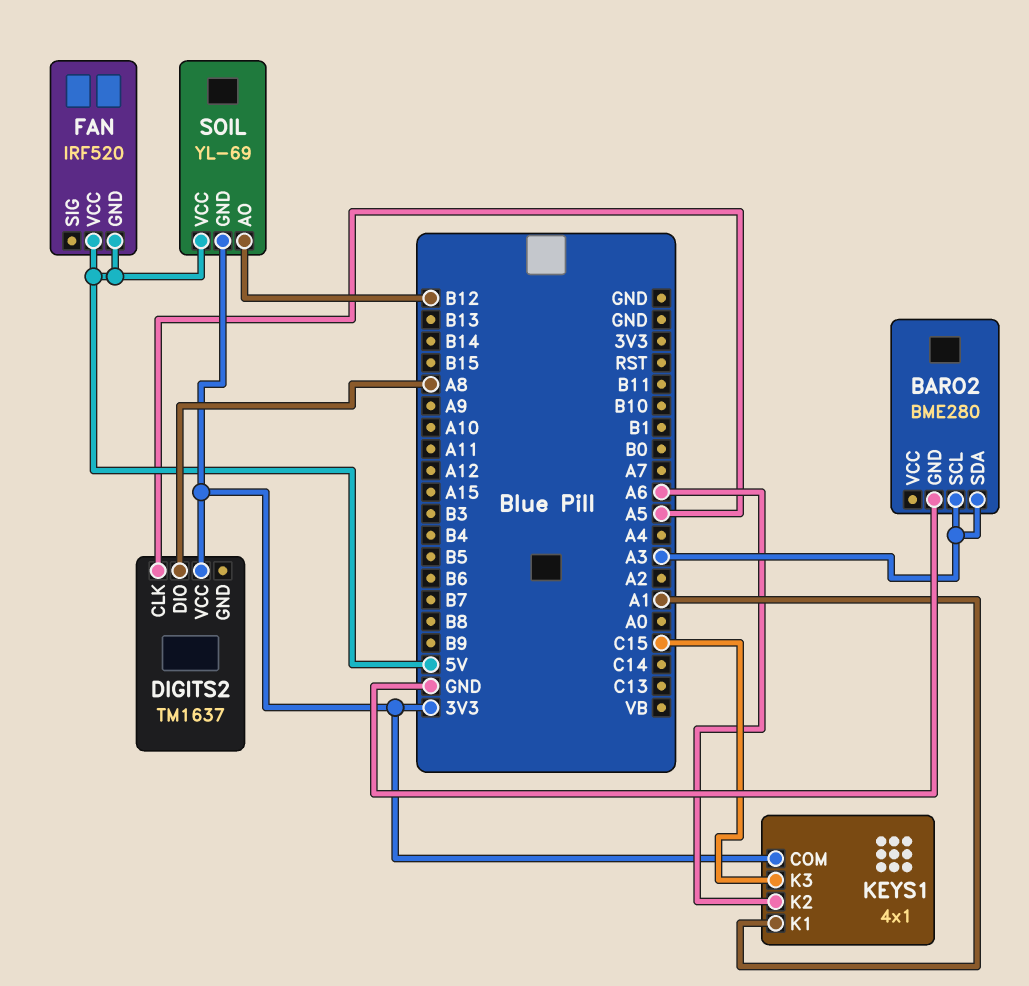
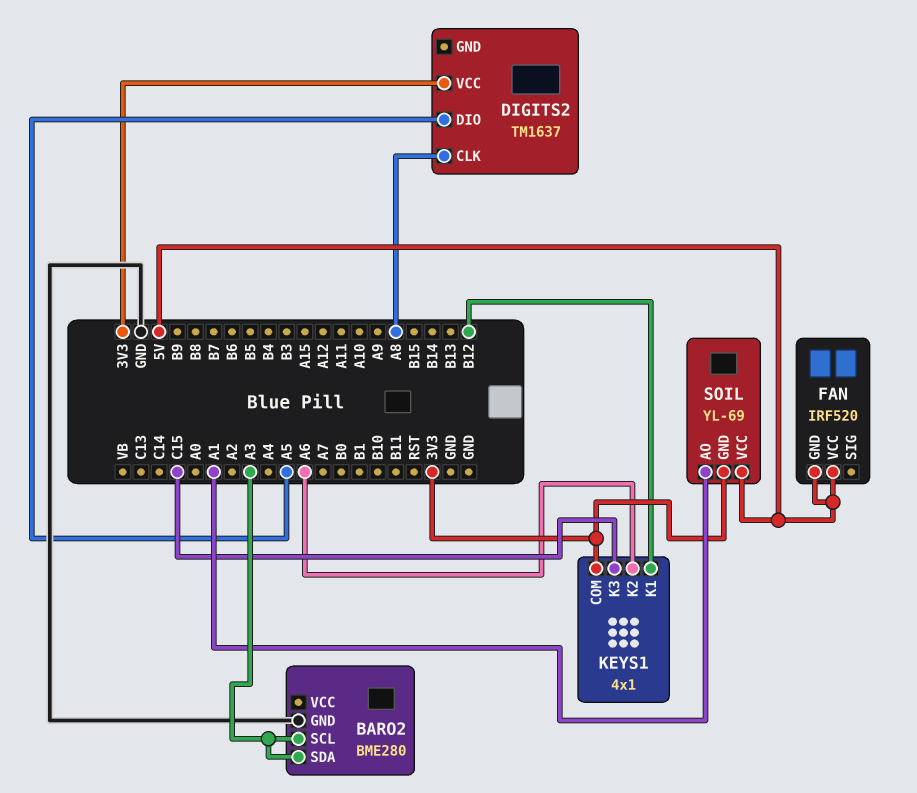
DIGITS2 pin CLK: A5 -> A8
DIGITS2 pin DIO: A8 -> A5
KEYS1 pin K1: A1 -> B12
SOIL pin AO: B12 -> A1

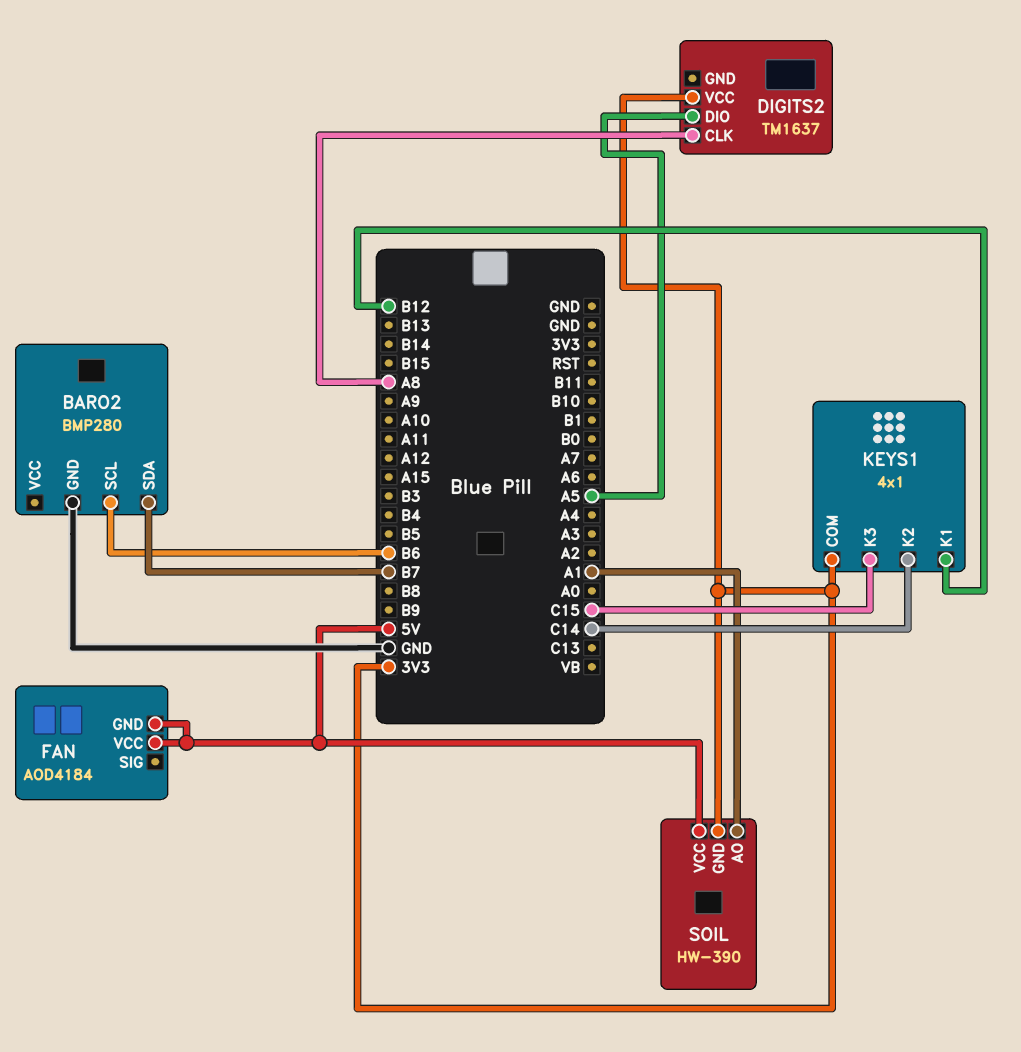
BARO2: BME280 -> BMP280
BARO2 pin SCL: A3 -> B6
BARO2 pin SDA: A3 -> B7
FAN: IRF520 -> AOD4184
KEYS1 pin K2: A6 -> C14
SOIL: YL-69 -> HW-390

